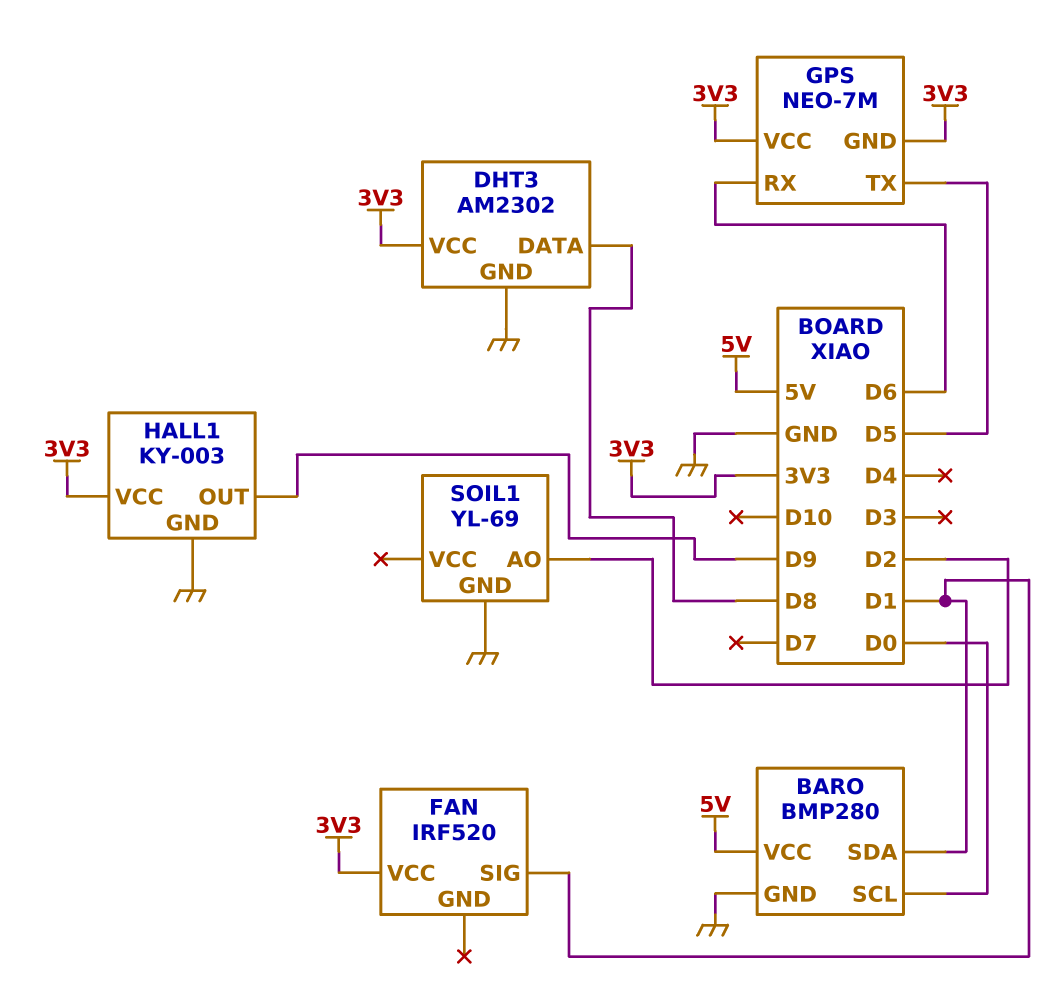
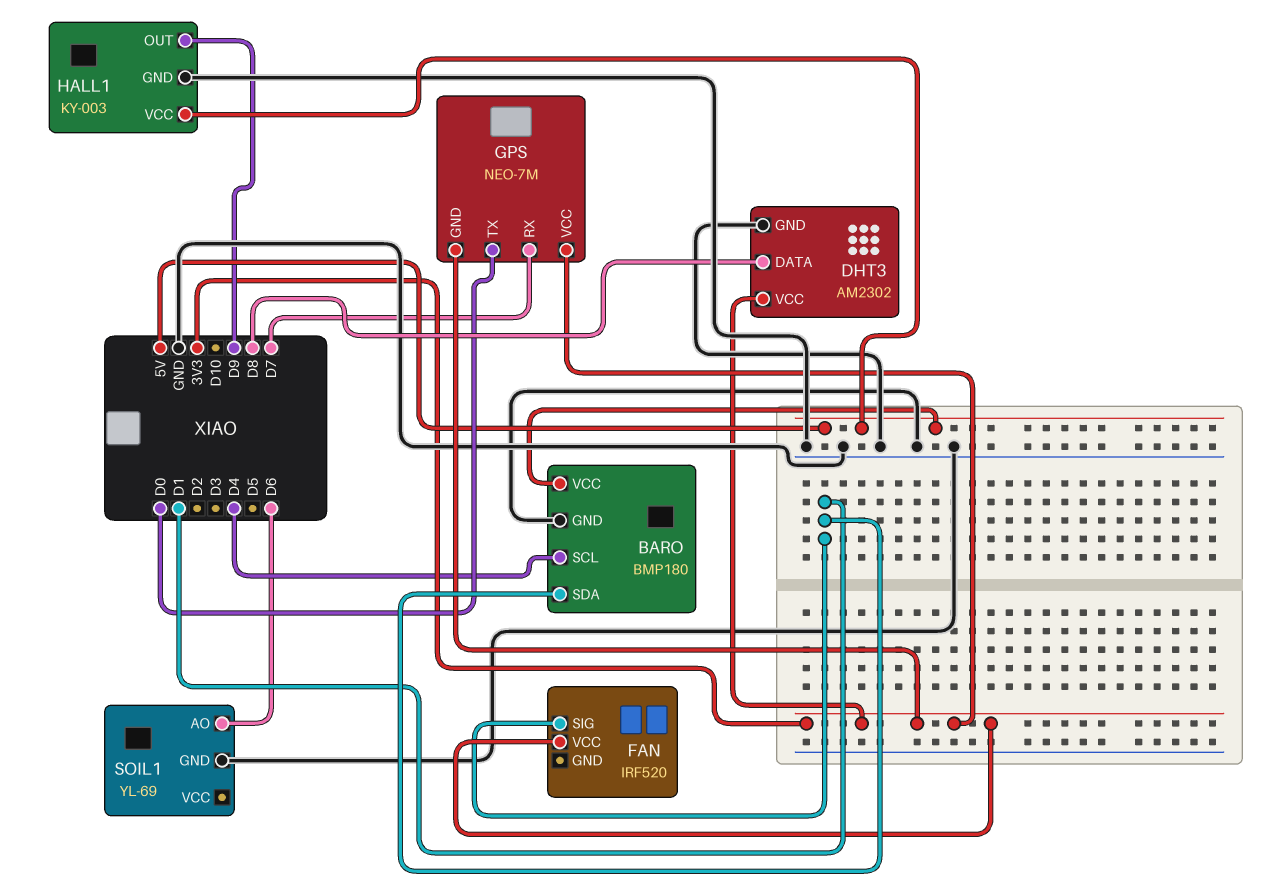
BARO: BMP280 -> BMP180
BARO pin SCL: D0 -> D4
GPS pin RX: D6 -> D7
GPS pin TX: D5 -> D0
HALL1 pin VCC: 3V3 -> 5V
SOIL1 pin AO: D2 -> D6

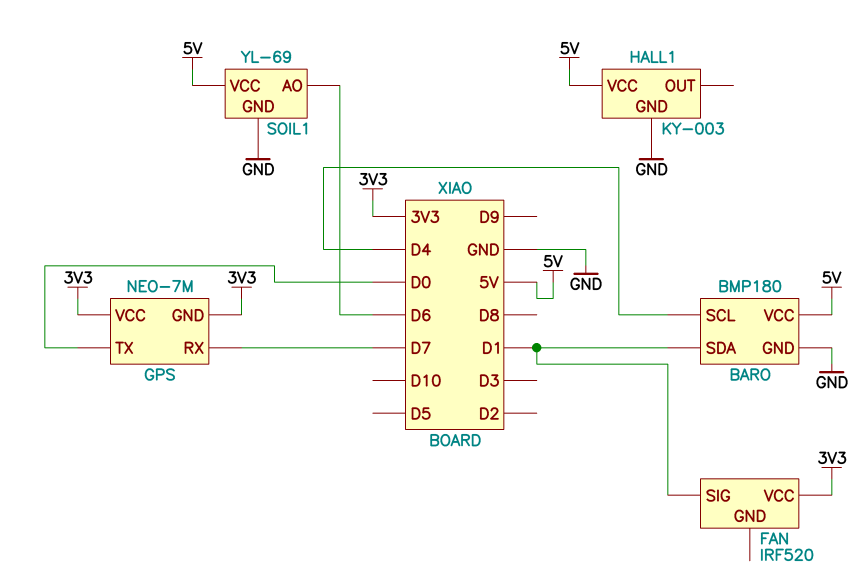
DHT3: AM2302 -> none
DHT3 pin DATA: D8 -> none
DHT3 pin GND: GND -> none
DHT3 pin VCC: 3V3 -> none
HALL1 pin OUT: D9 -> none
SOIL1 pin VCC: none -> 5V

